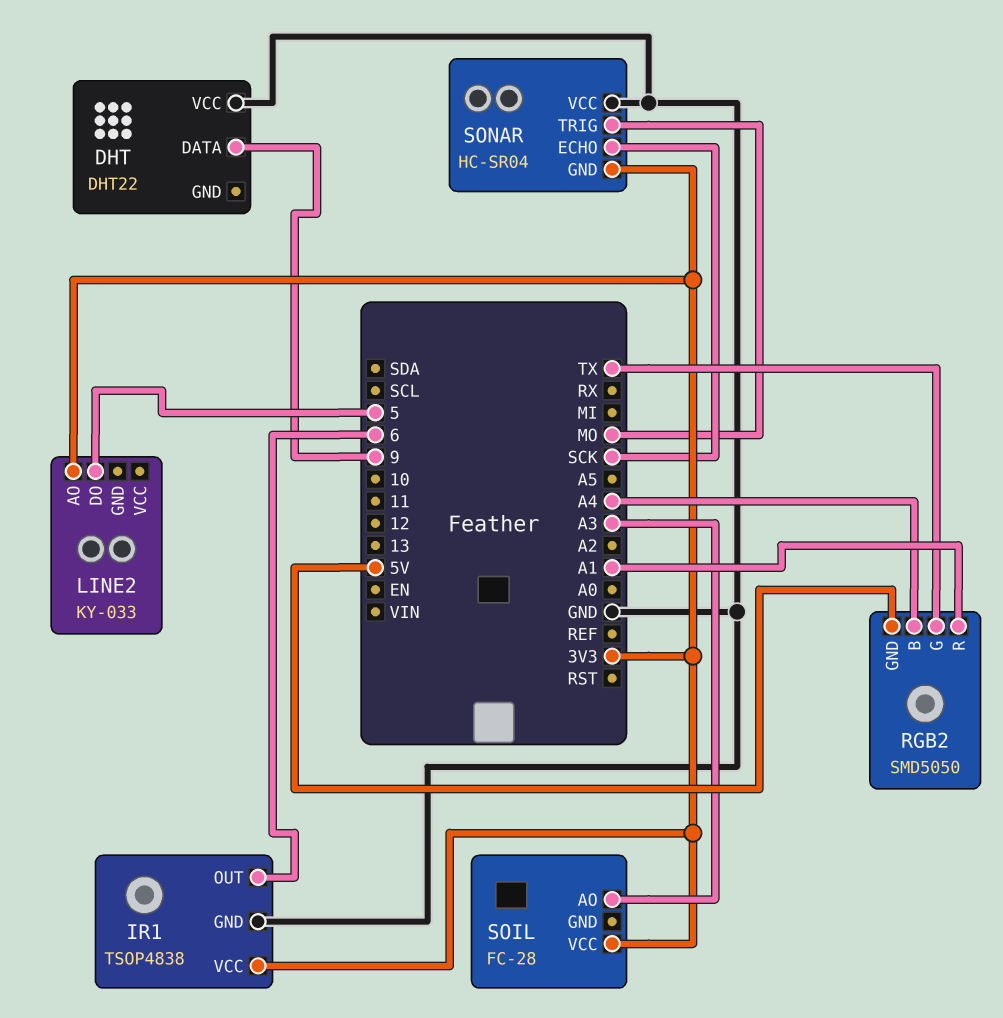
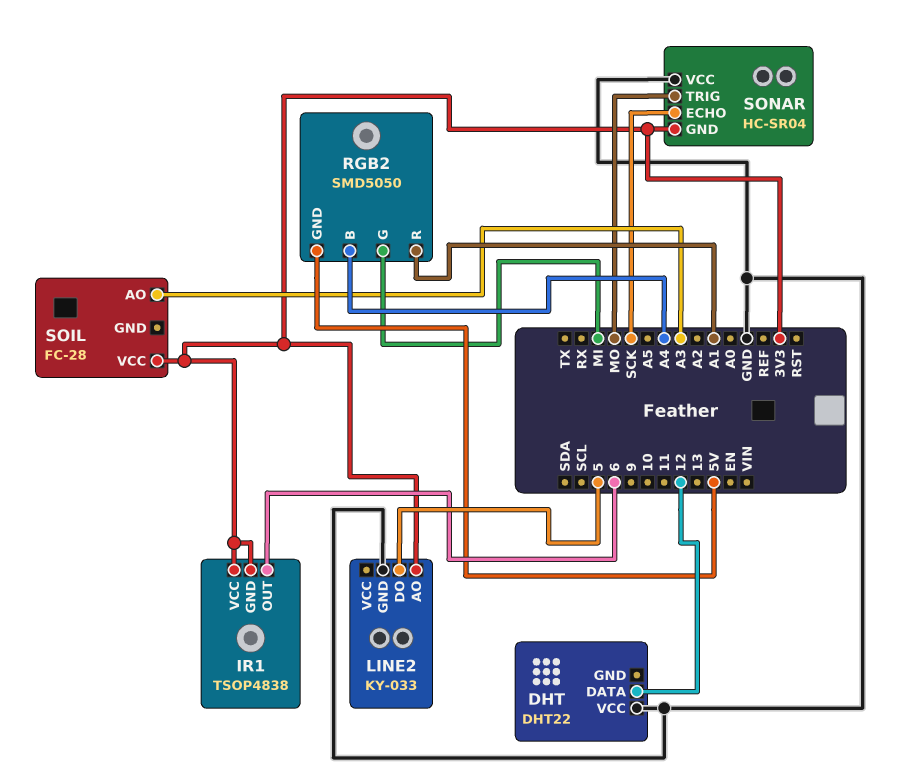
DHT pin DATA: 9 -> 12
IR1 pin GND: GND -> 3V3
LINE2 pin GND: none -> GND
RGB2 pin G: TX -> MI

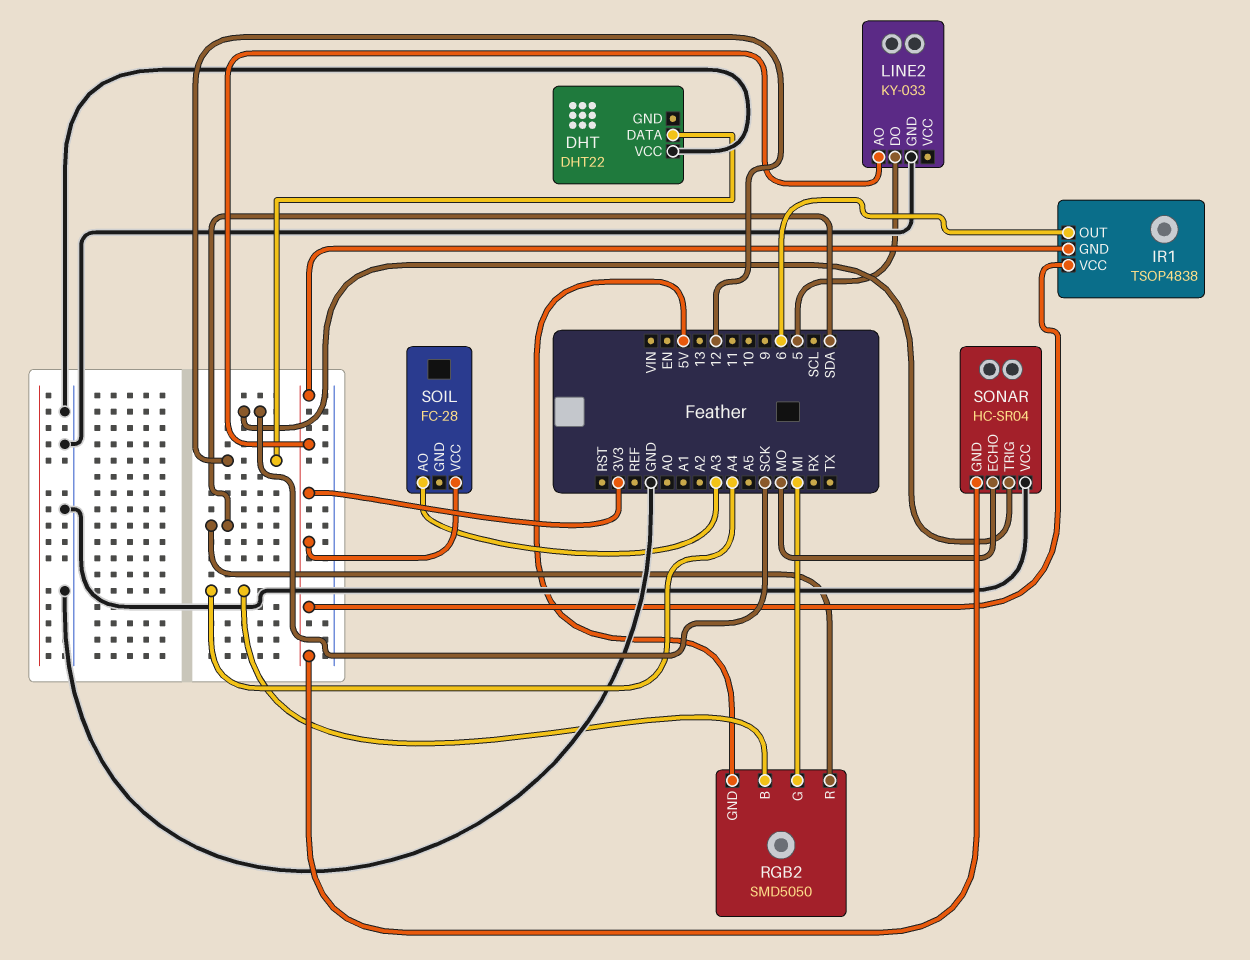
RGB2 pin R: A1 -> SDA
SONAR pin ECHO: SCK -> MO
SONAR pin TRIG: MO -> SCK

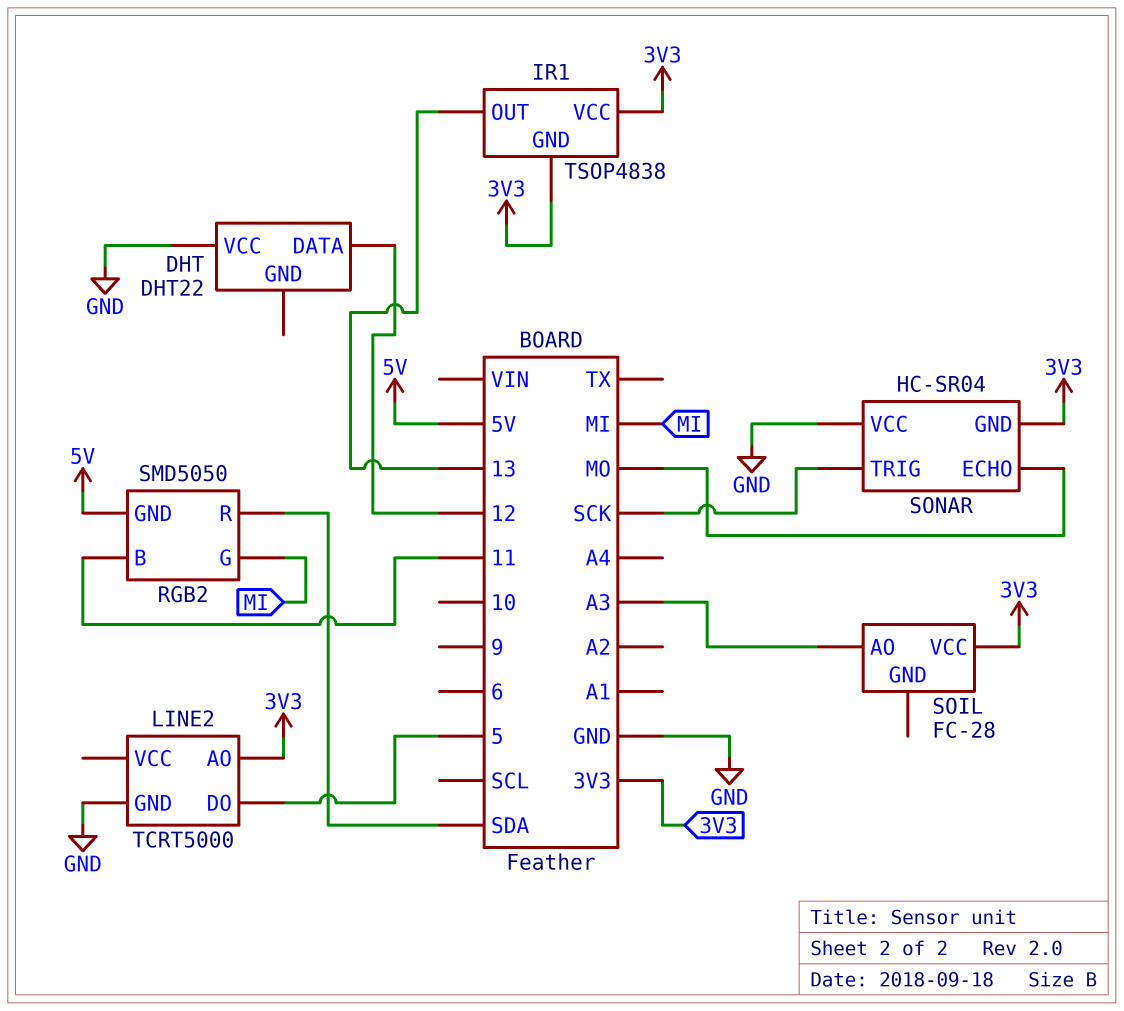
IR1 pin OUT: 6 -> 13
LINE2: KY-033 -> TCRT5000
RGB2 pin B: A4 -> 11

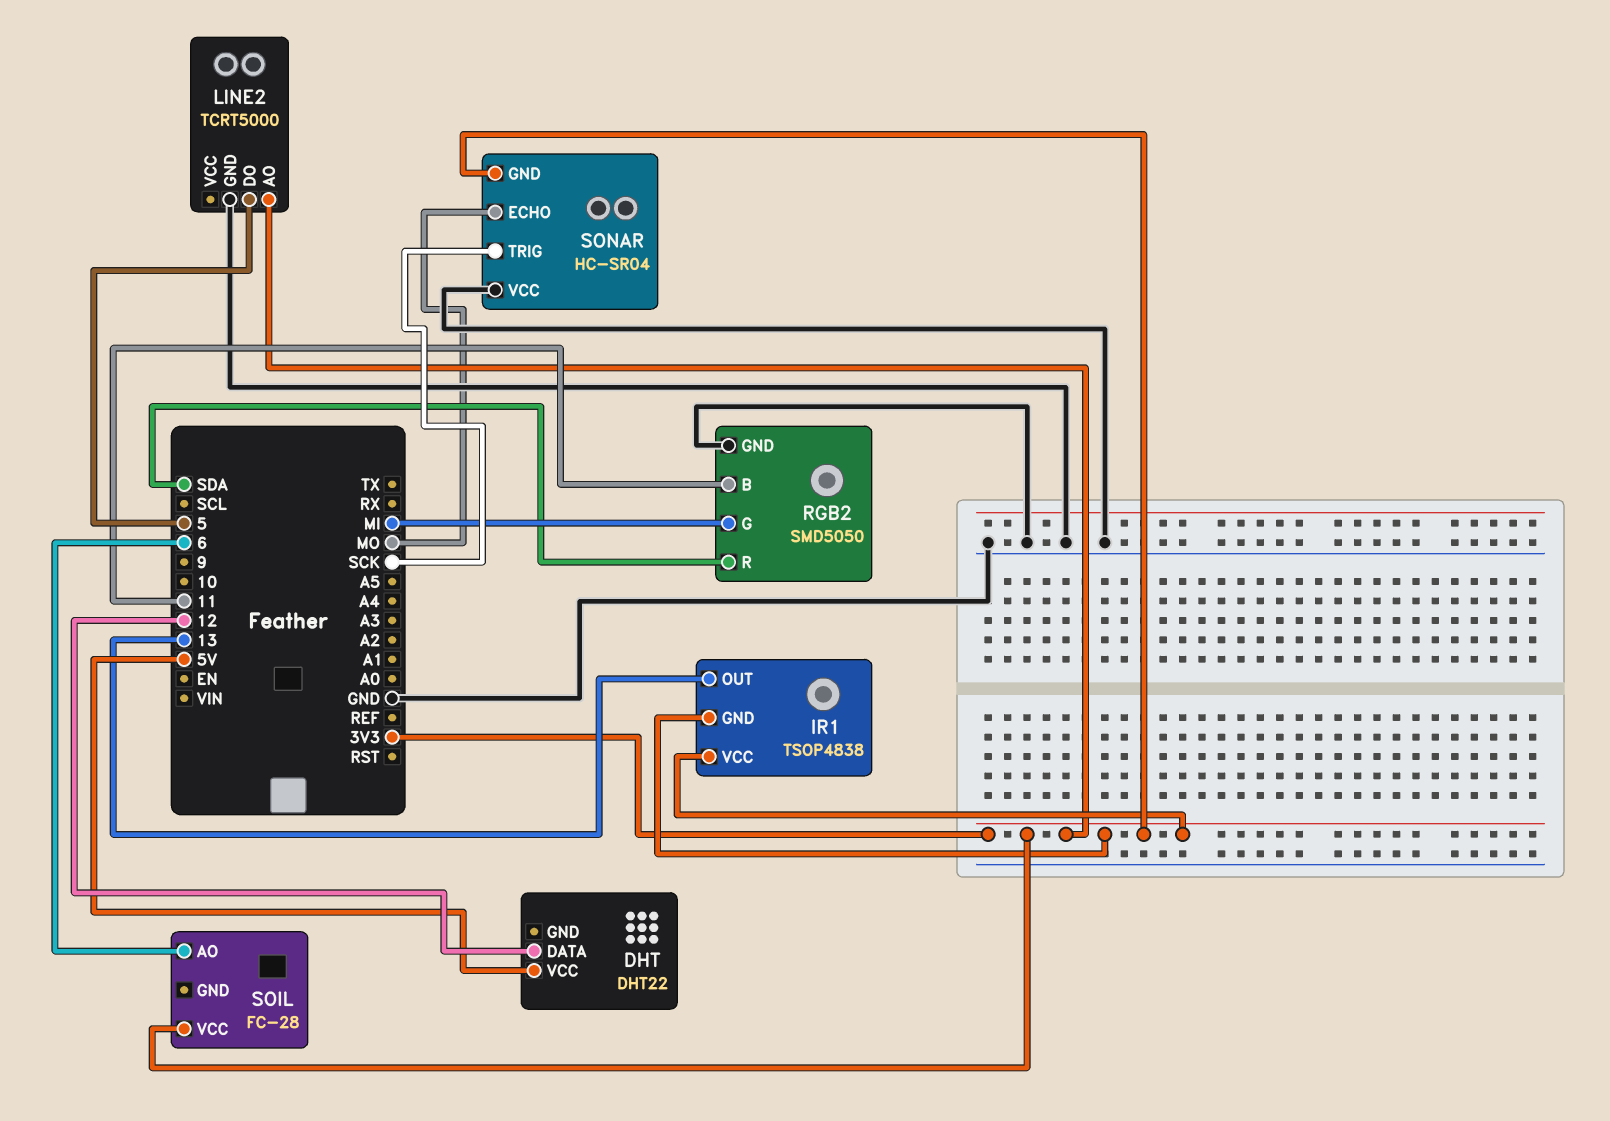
DHT pin VCC: GND -> 5V
RGB2 pin GND: 5V -> GND
SOIL pin AO: A3 -> 6

